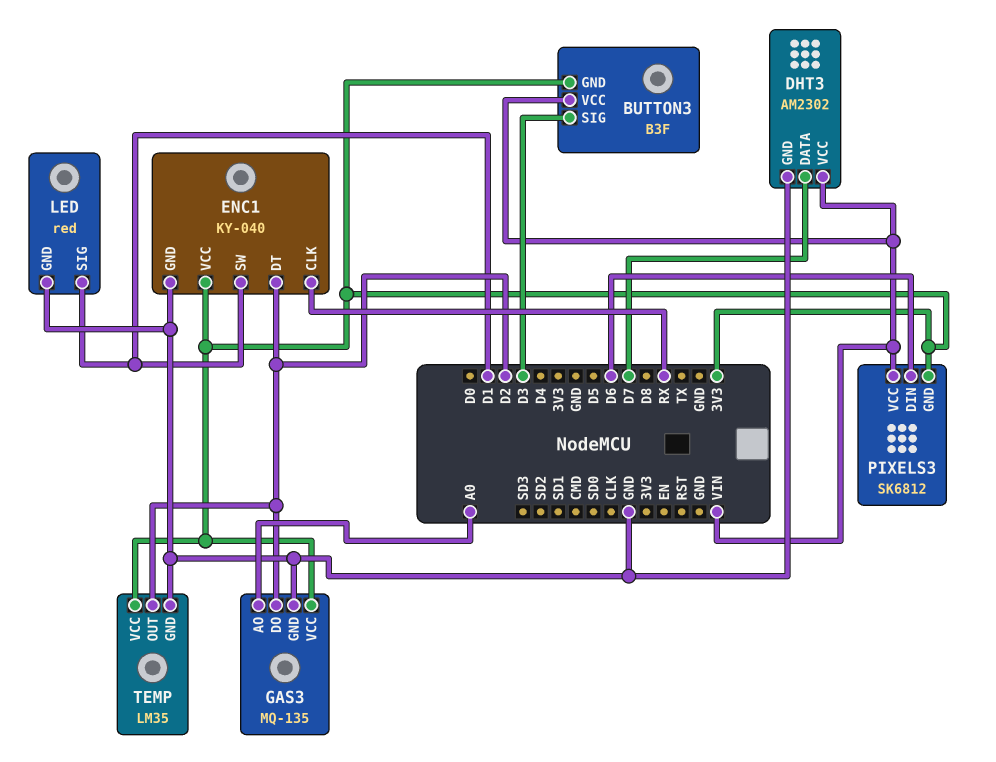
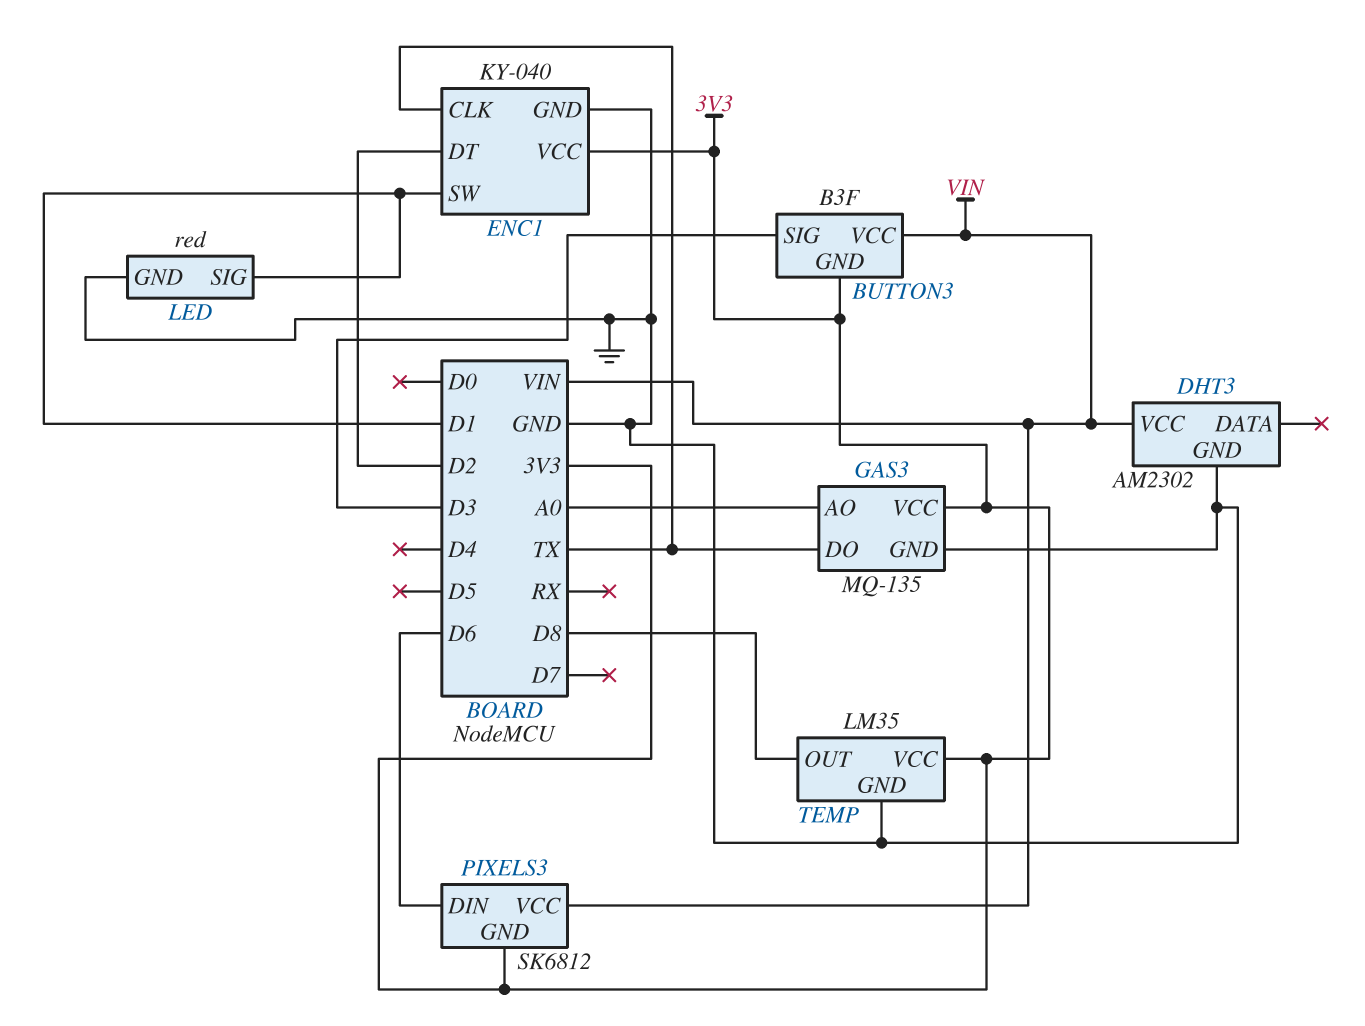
DHT3 pin DATA: D7 -> none
ENC1 pin CLK: RX -> TX
GAS3 pin DO: D2 -> TX
TEMP pin OUT: D2 -> D8

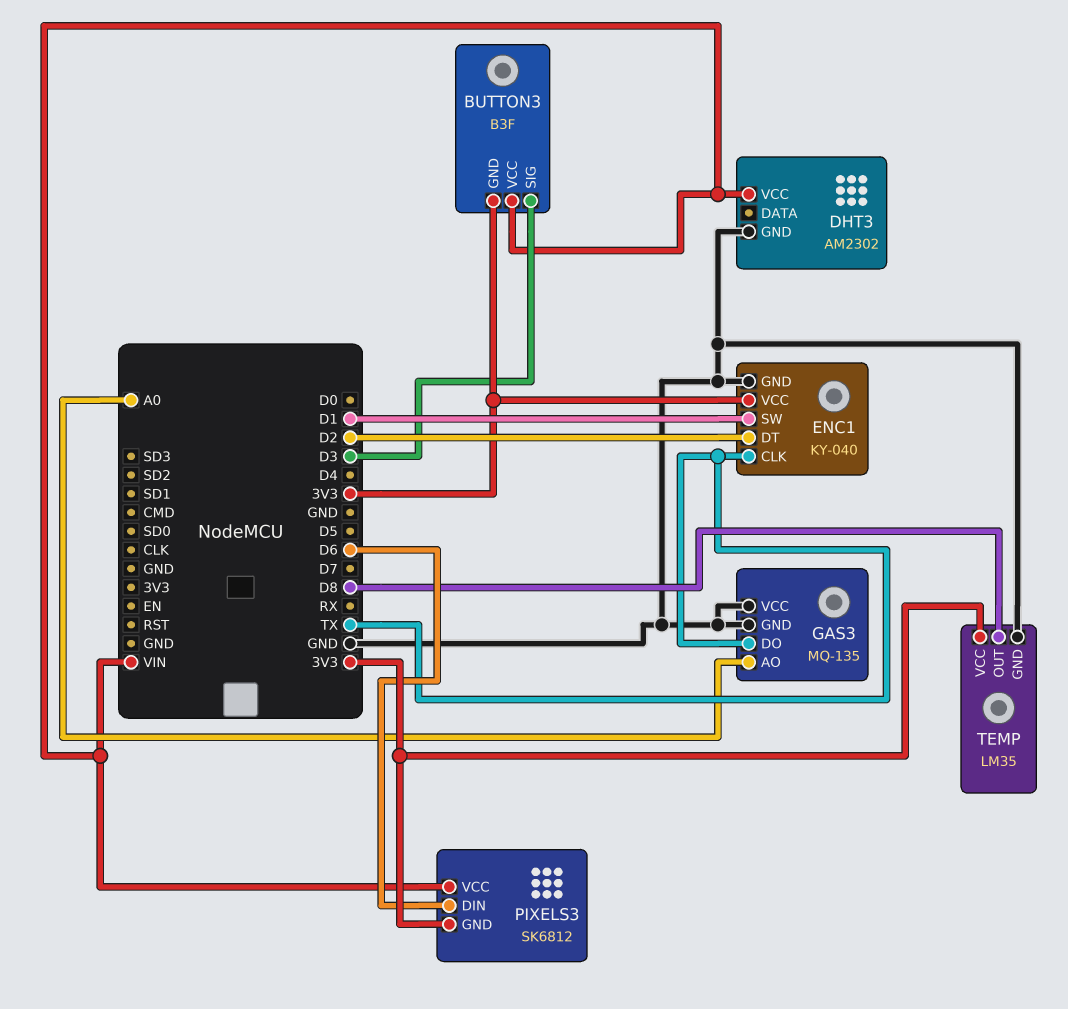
GAS3 pin VCC: 3V3 -> GND
LED: red -> none
LED pin GND: GND -> none
LED pin SIG: D1 -> none

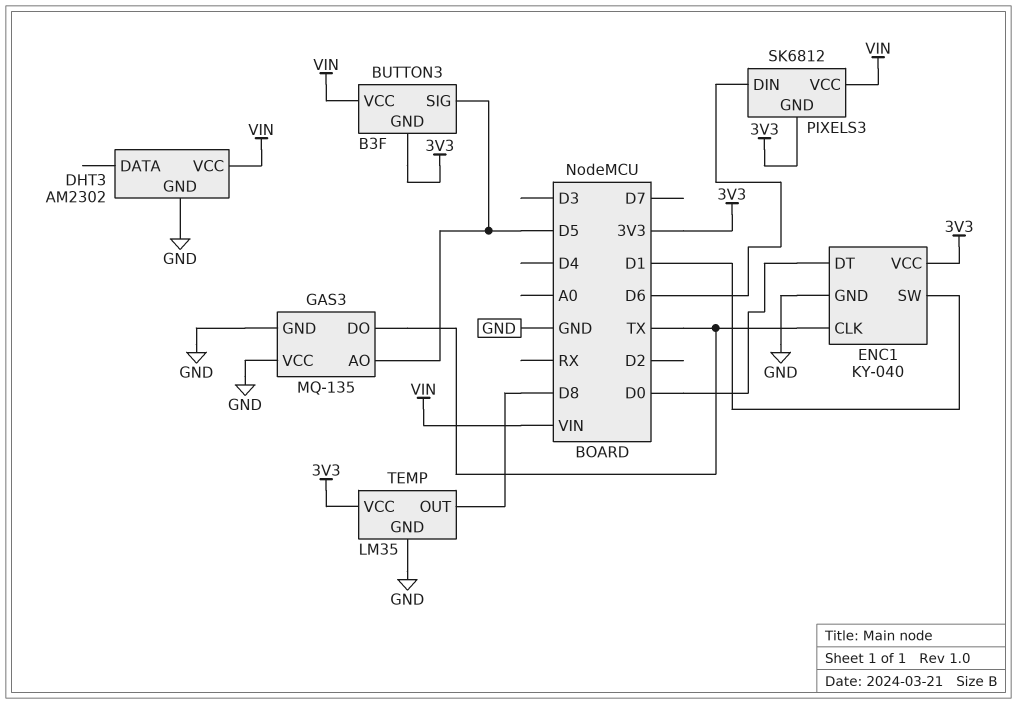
BUTTON3 pin SIG: D3 -> D5
ENC1 pin DT: D2 -> D0
GAS3 pin AO: A0 -> D5

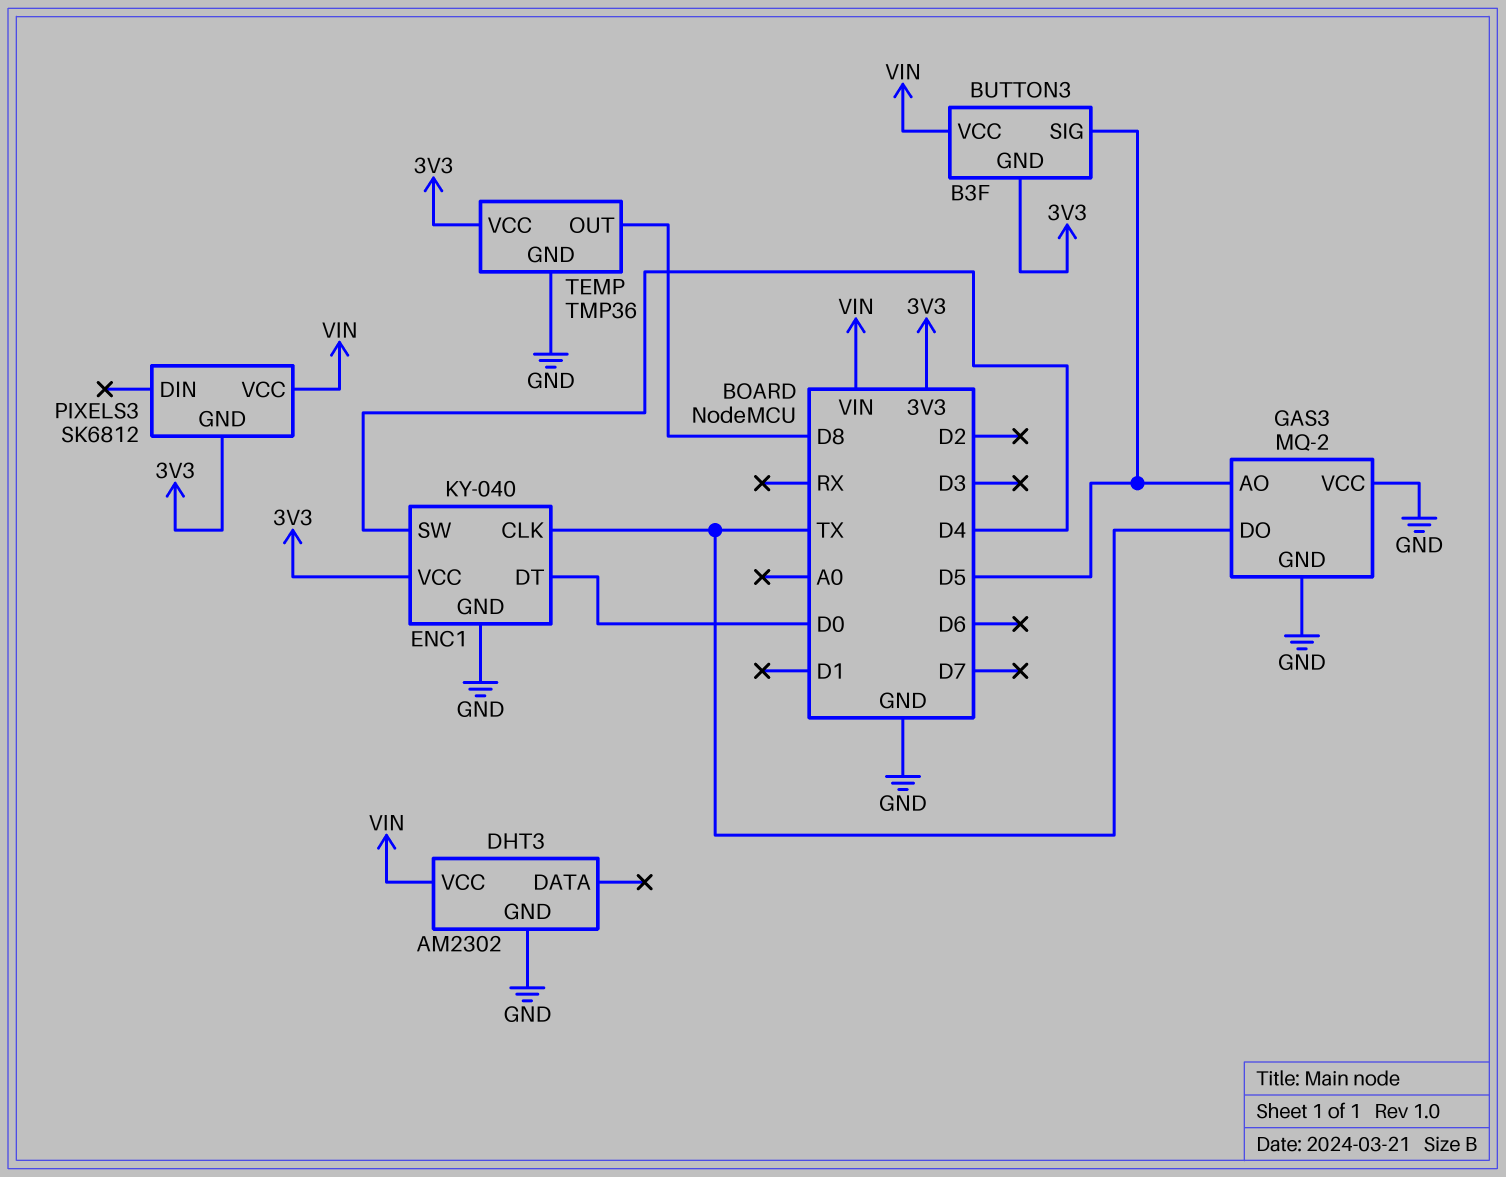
ENC1 pin SW: D1 -> D4
GAS3: MQ-135 -> MQ-2
PIXELS3 pin DIN: D6 -> none
TEMP: LM35 -> TMP36

